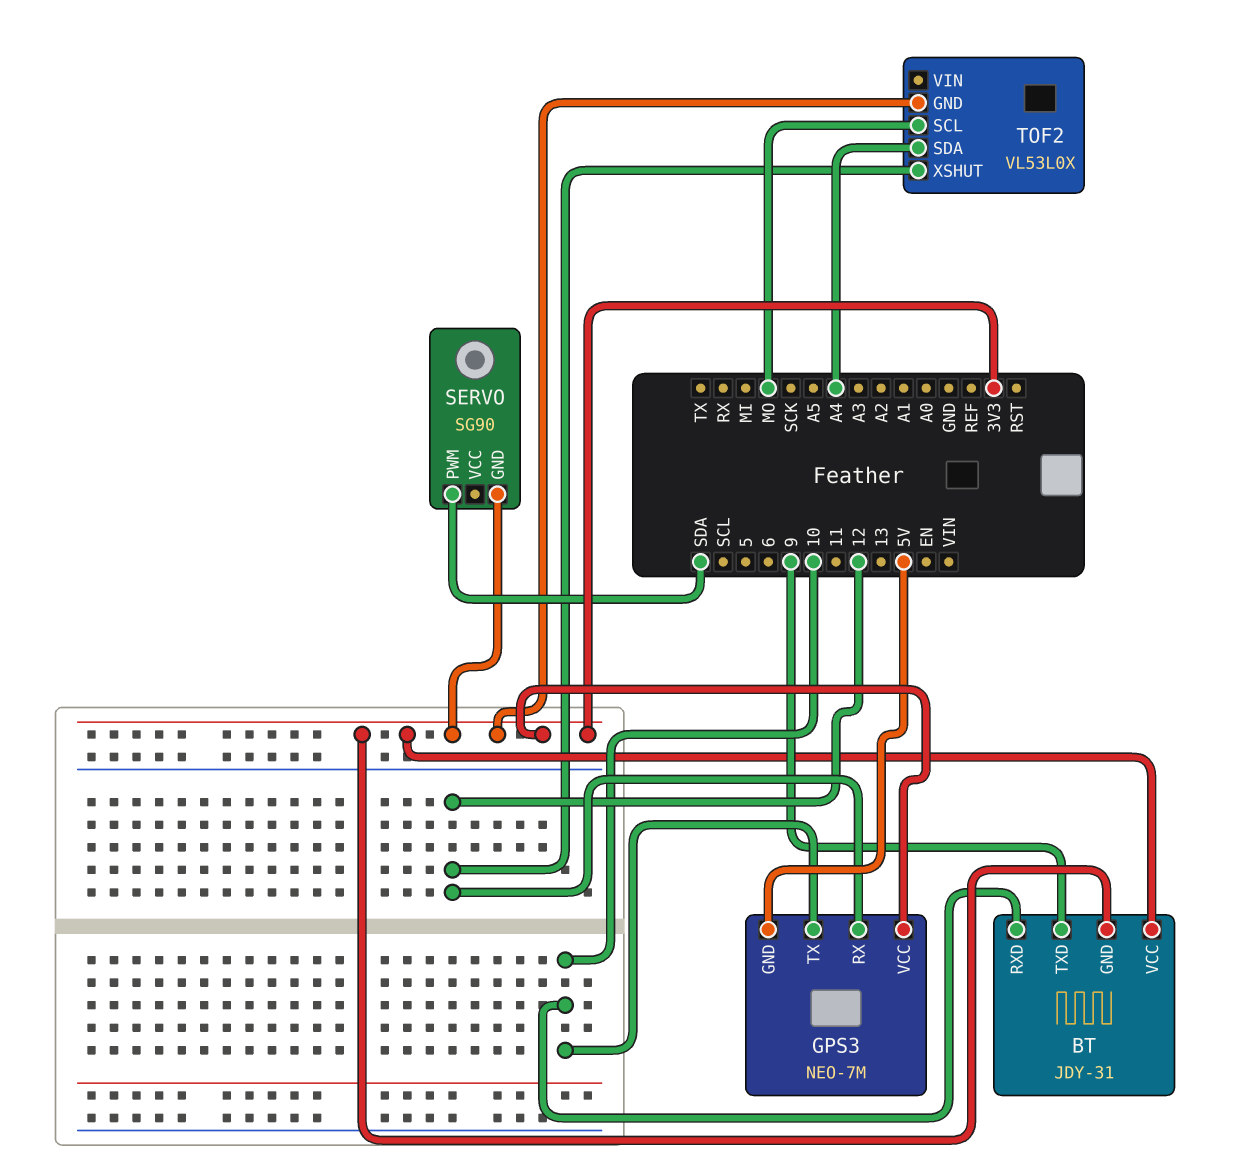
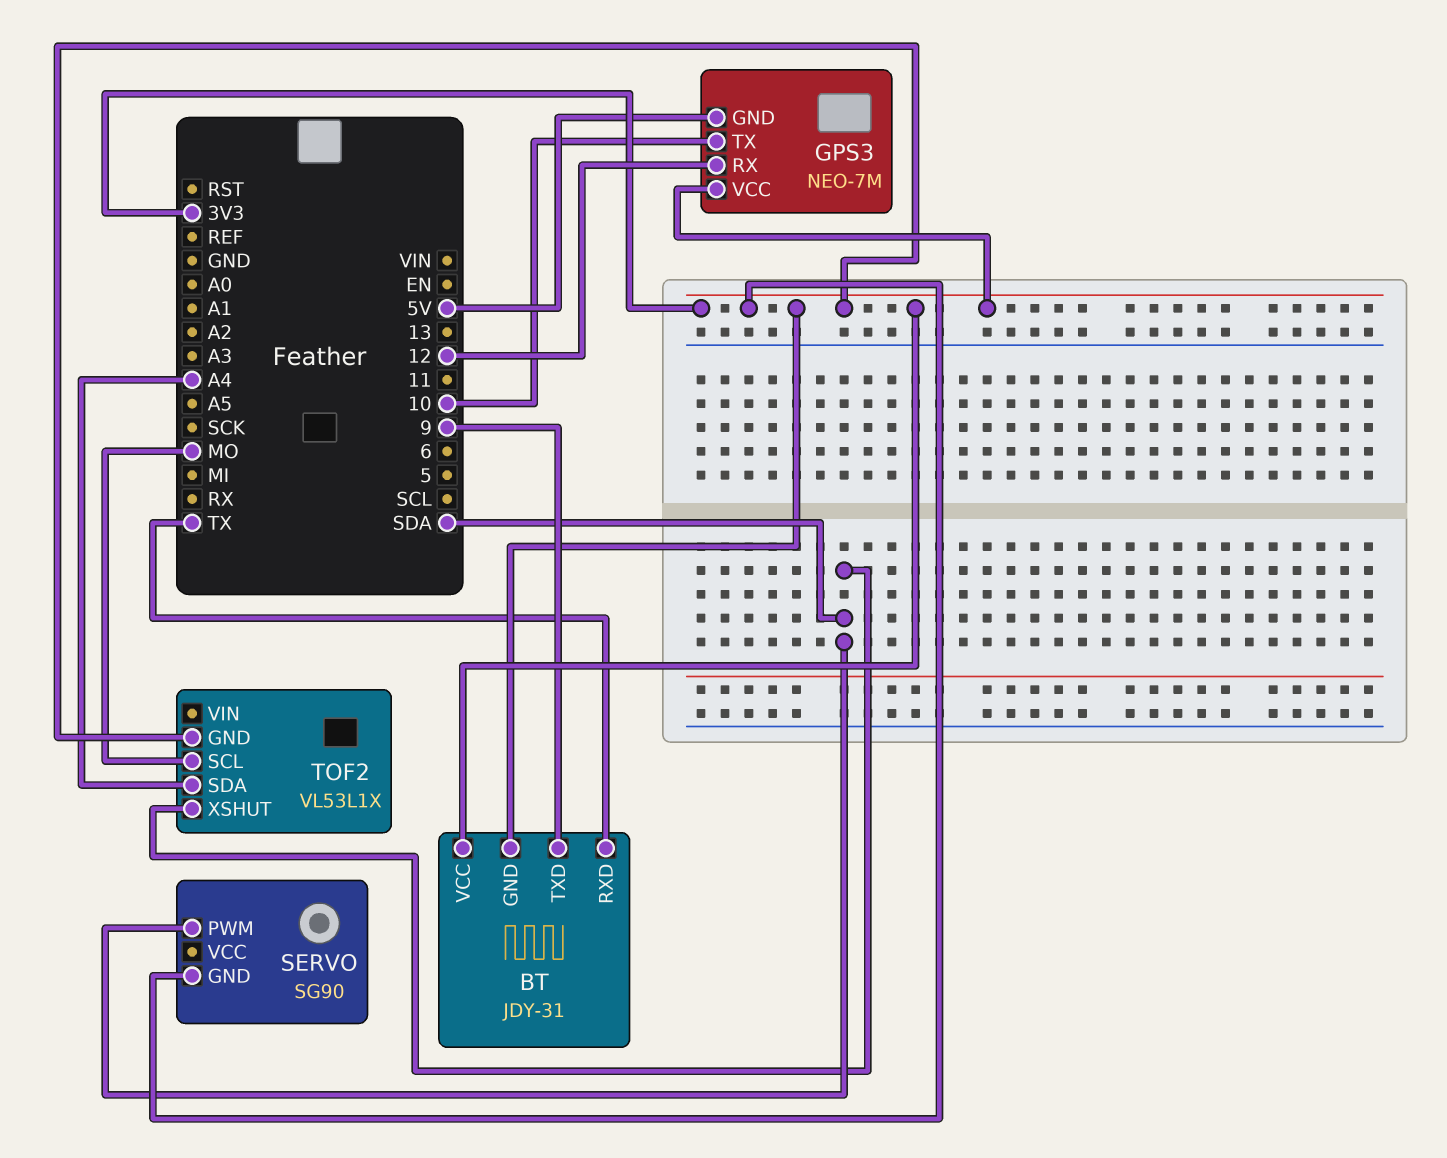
BT pin RXD: 10 -> TX
TOF2: VL53L0X -> VL53L1X
TOF2 pin XSHUT: 12 -> SDA

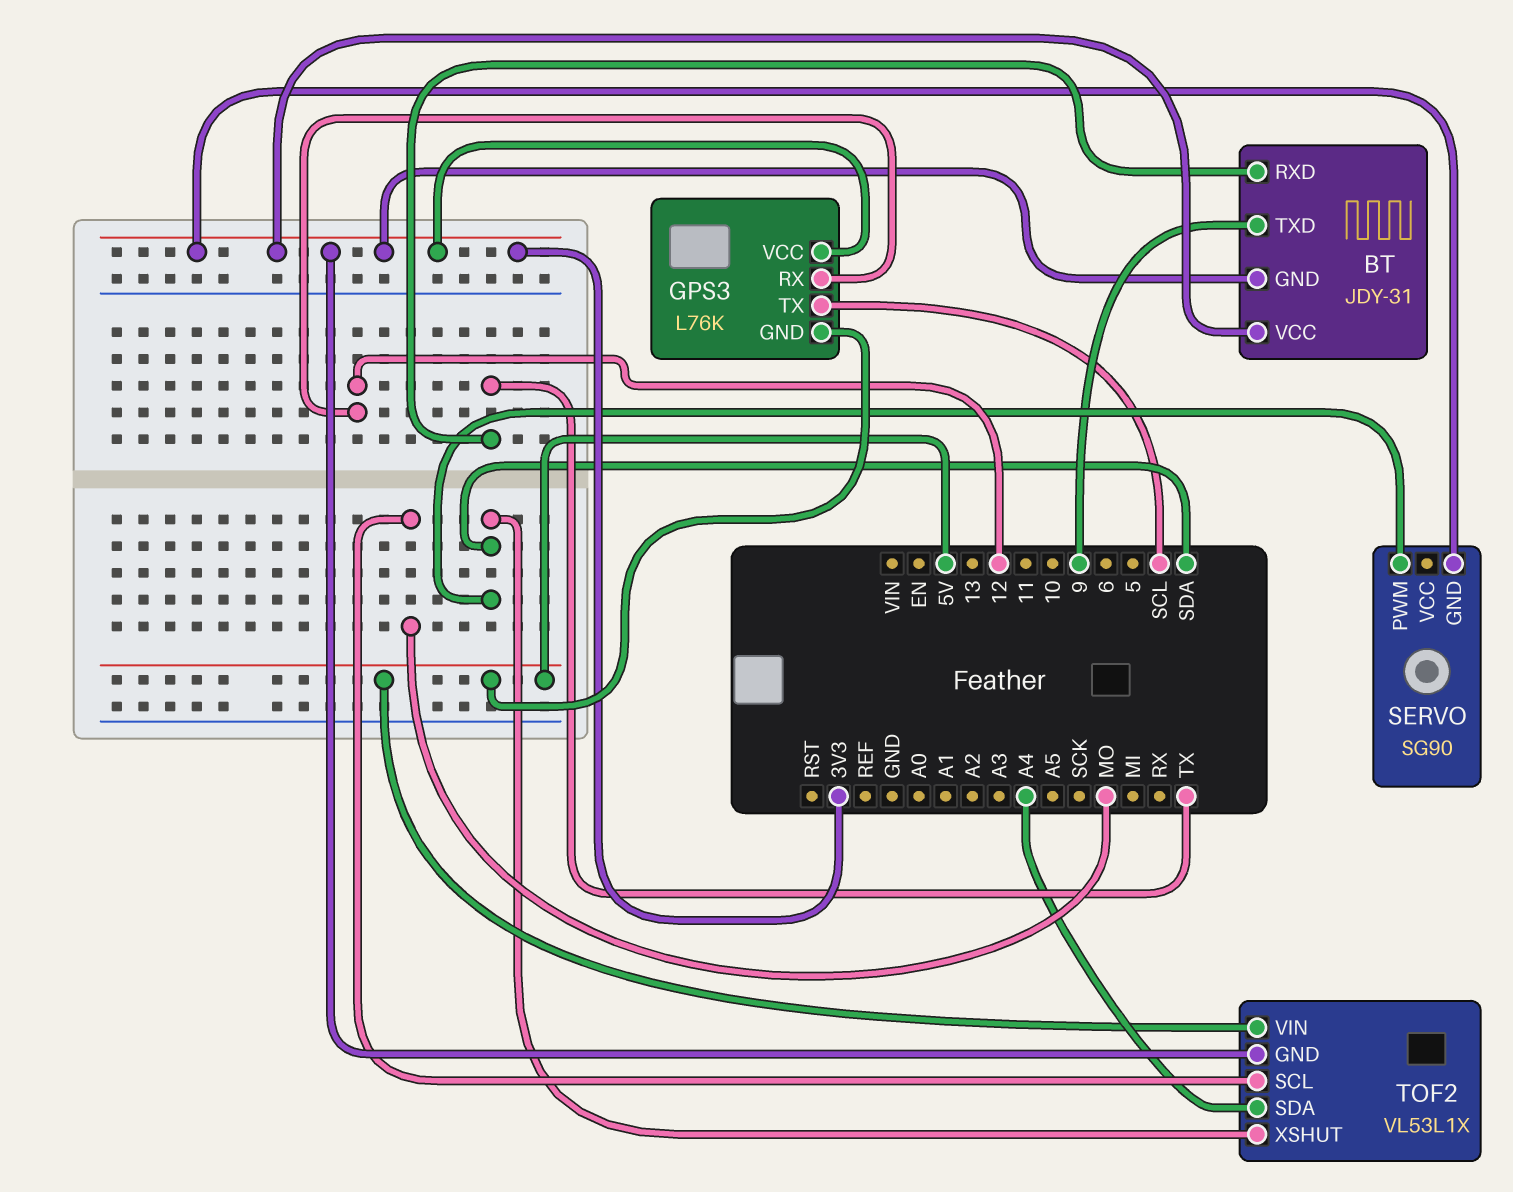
GPS3: NEO-7M -> L76K
GPS3 pin TX: 10 -> SCL
TOF2 pin VIN: none -> 5V

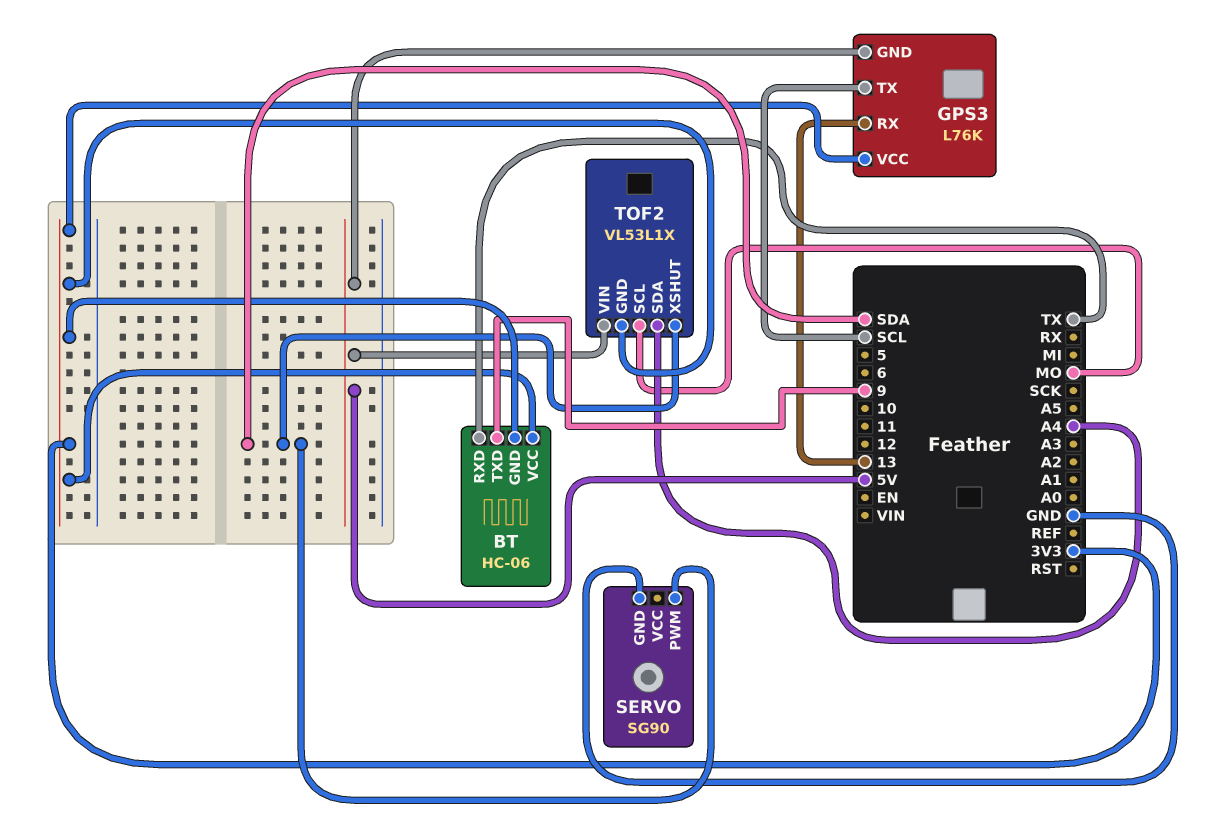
BT: JDY-31 -> HC-06
GPS3 pin RX: 12 -> 13
SERVO pin GND: 3V3 -> GND

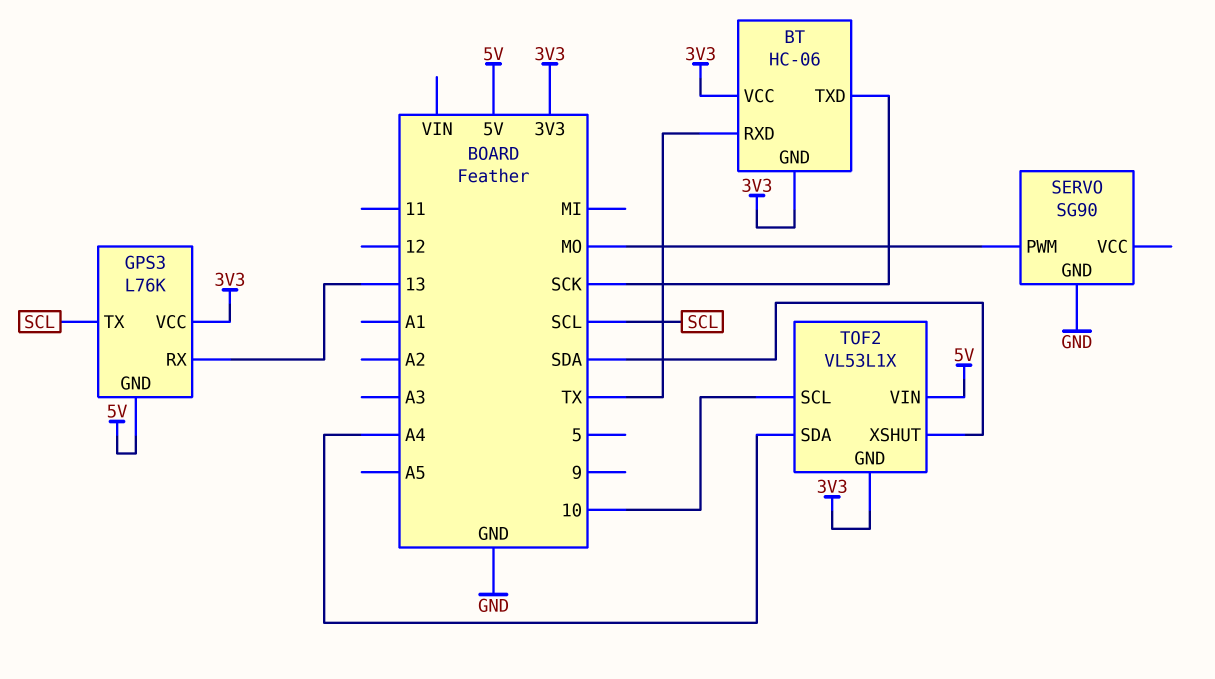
BT pin TXD: 9 -> SCK
SERVO pin PWM: SDA -> MO
TOF2 pin SCL: MO -> 10

